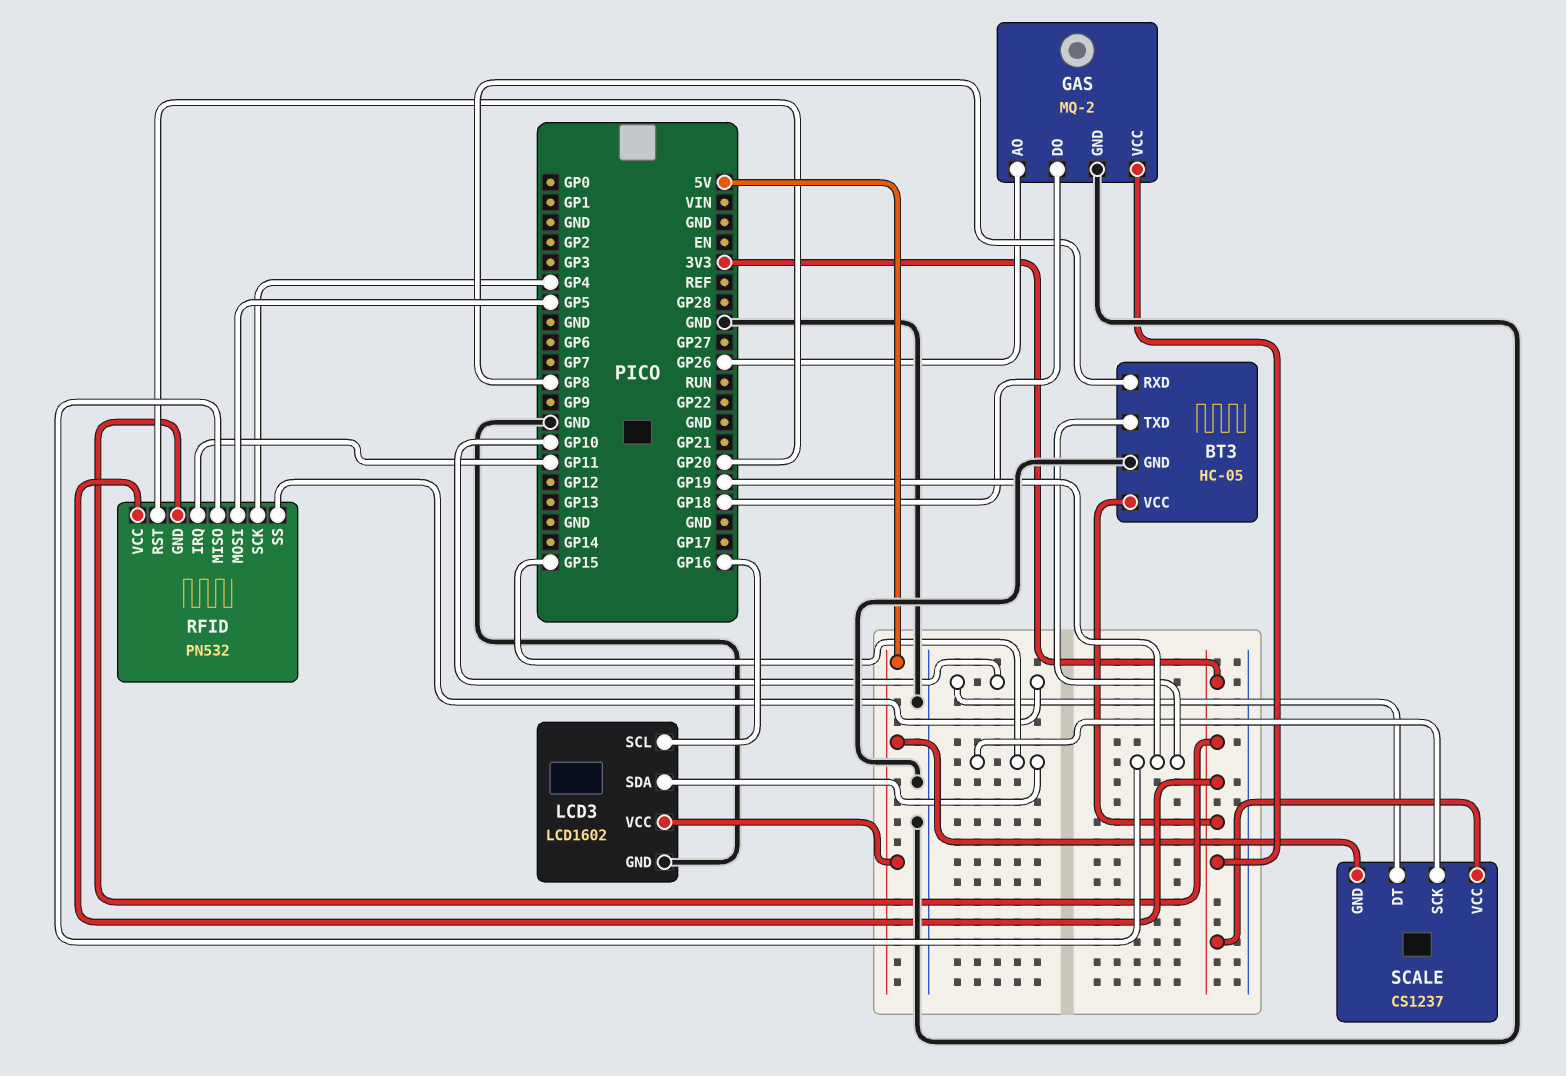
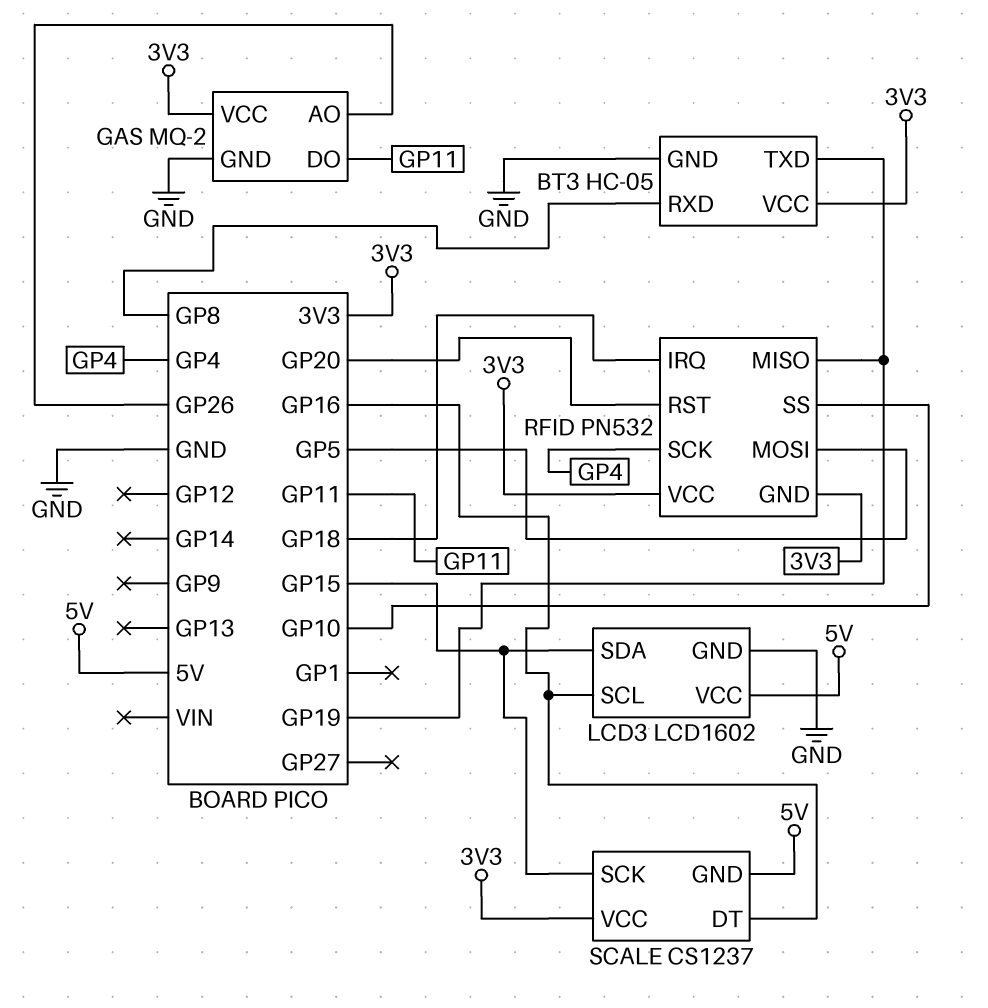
GAS pin DO: GP18 -> GP11
RFID pin IRQ: GP11 -> GP18
SCALE pin DT: GP10 -> GP16

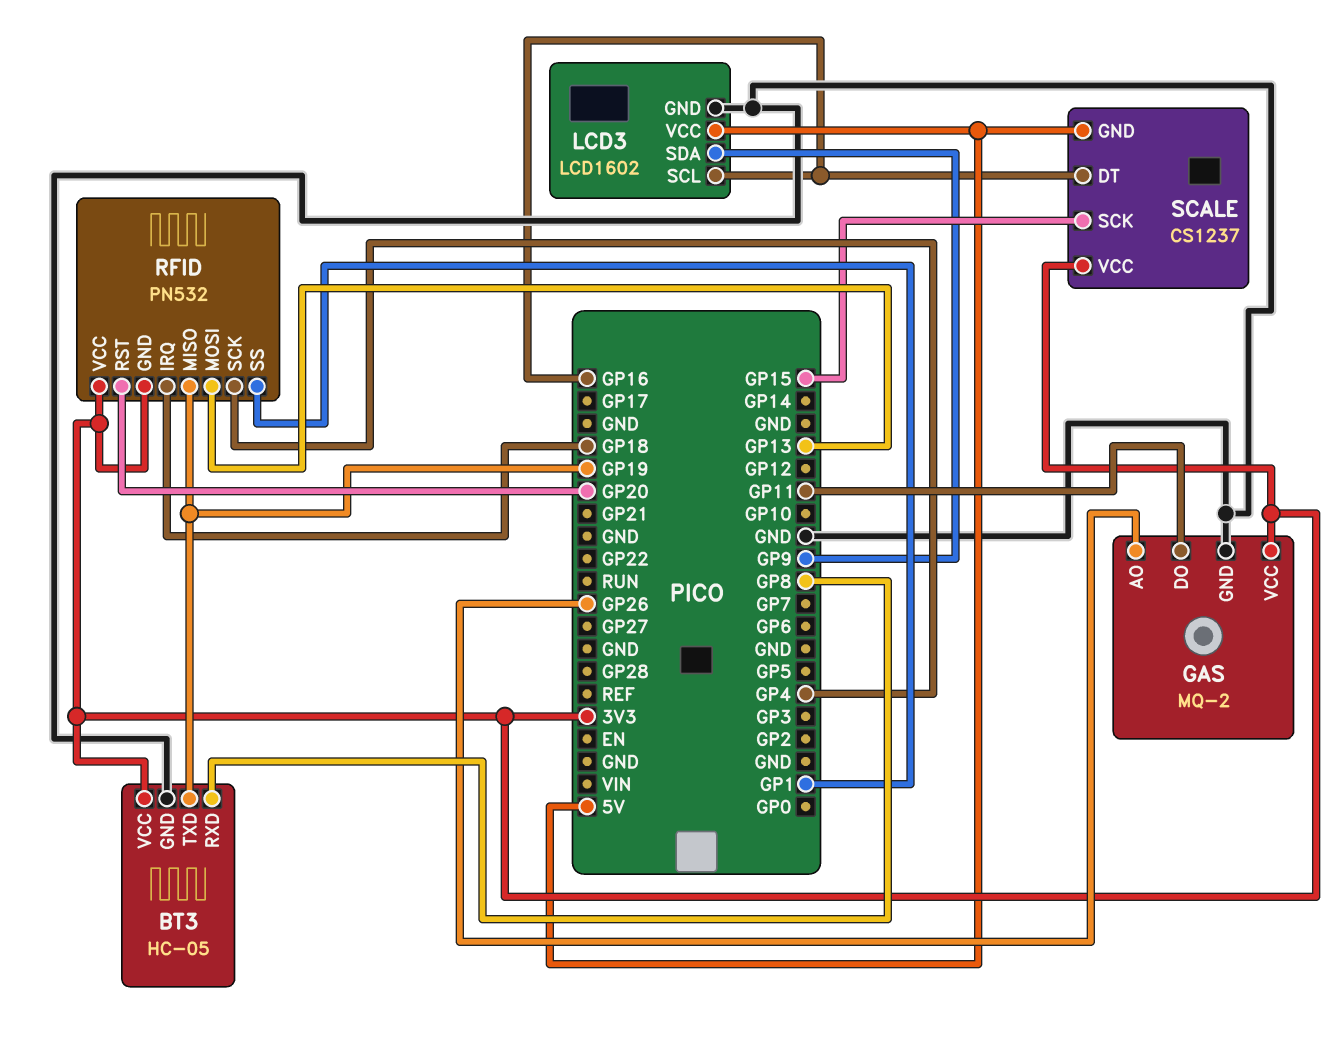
LCD3 pin SDA: GP15 -> GP9
RFID pin MOSI: GP5 -> GP13
RFID pin SS: GP10 -> GP1

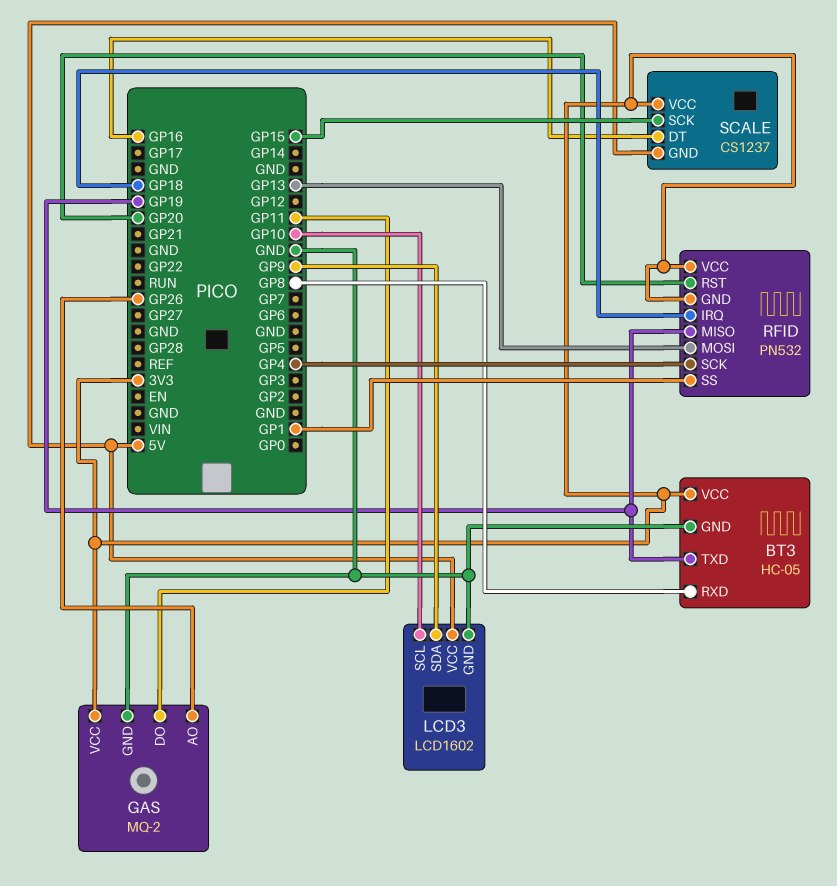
LCD3 pin SCL: GP16 -> GP10

